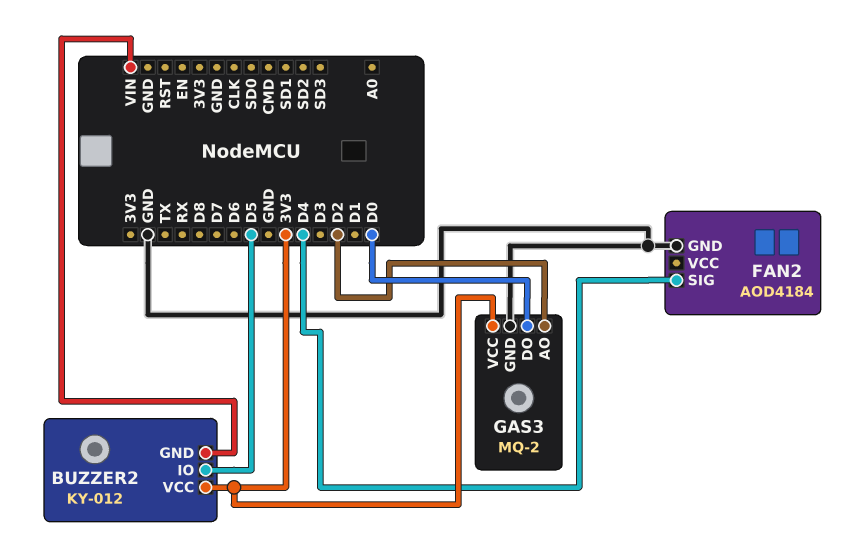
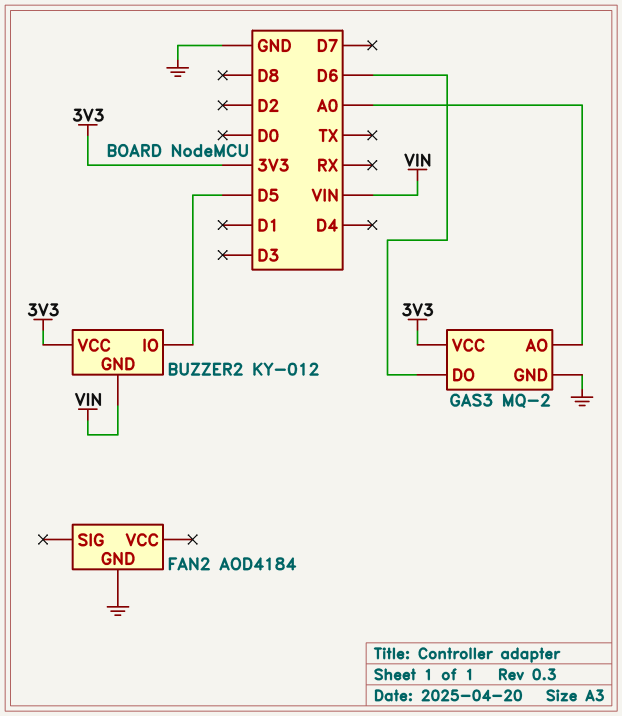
FAN2 pin SIG: D4 -> none
GAS3 pin AO: D2 -> A0
GAS3 pin DO: D0 -> D6

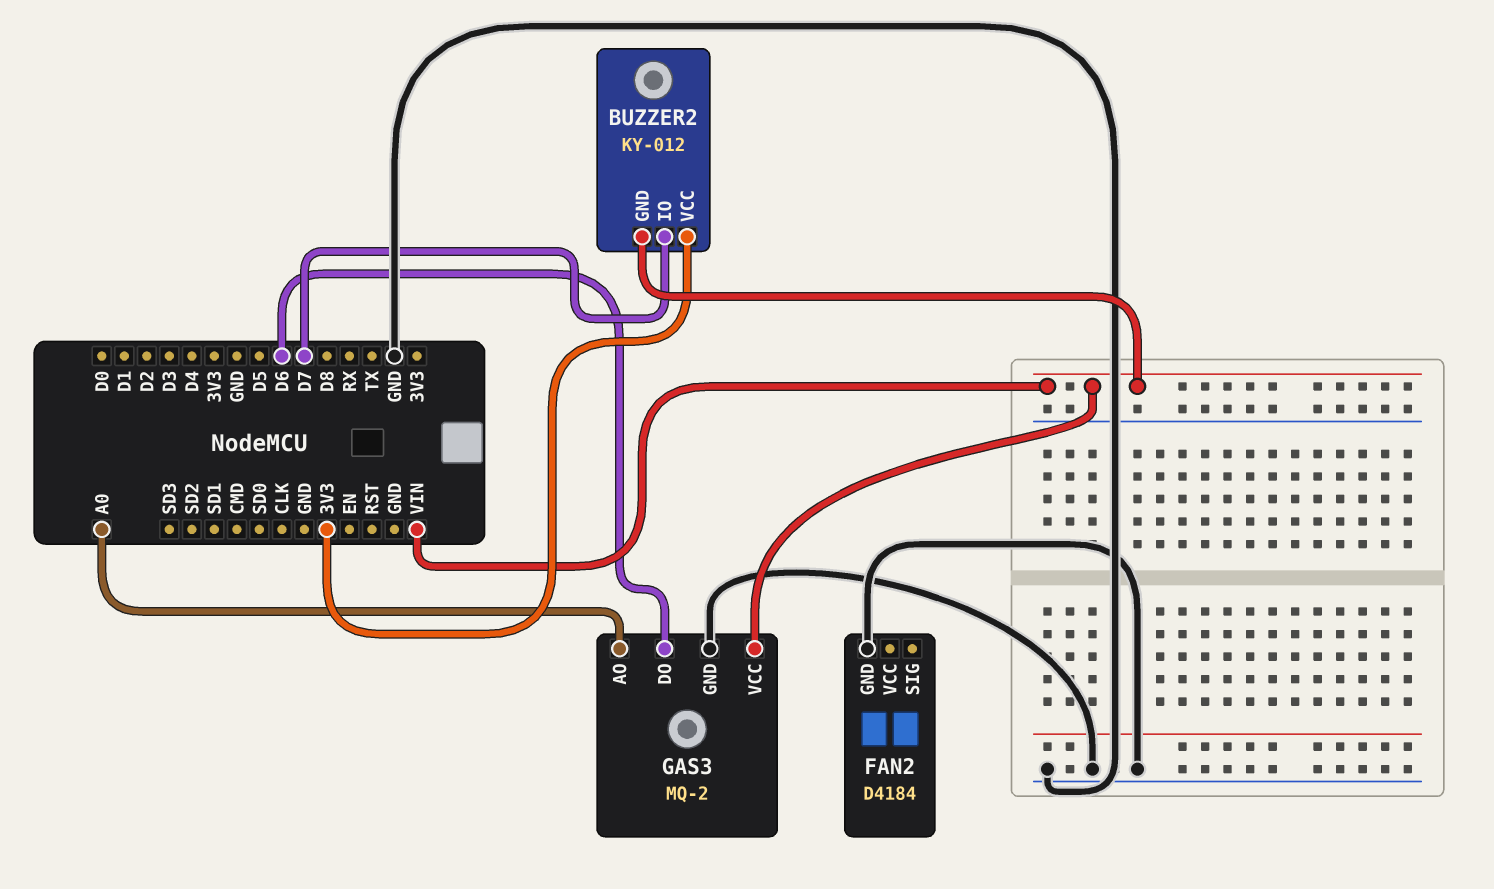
BUZZER2 pin IO: D5 -> D7
FAN2: AOD4184 -> D4184
GAS3 pin VCC: 3V3 -> VIN

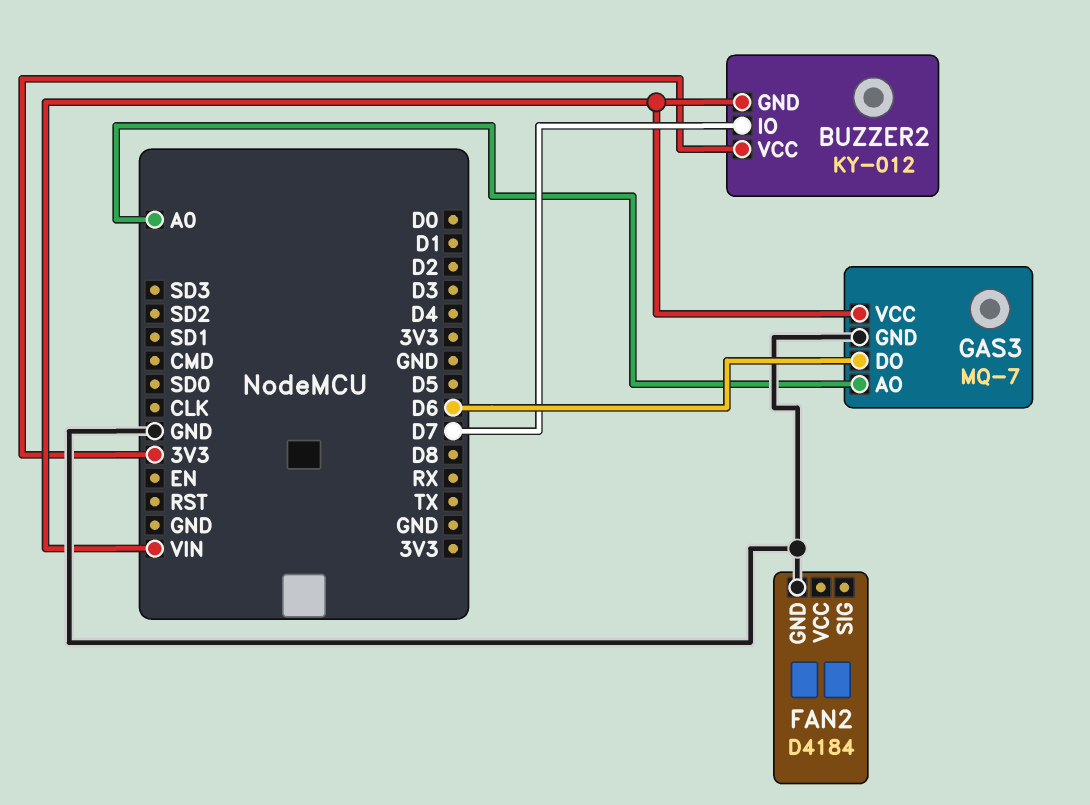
GAS3: MQ-2 -> MQ-7

